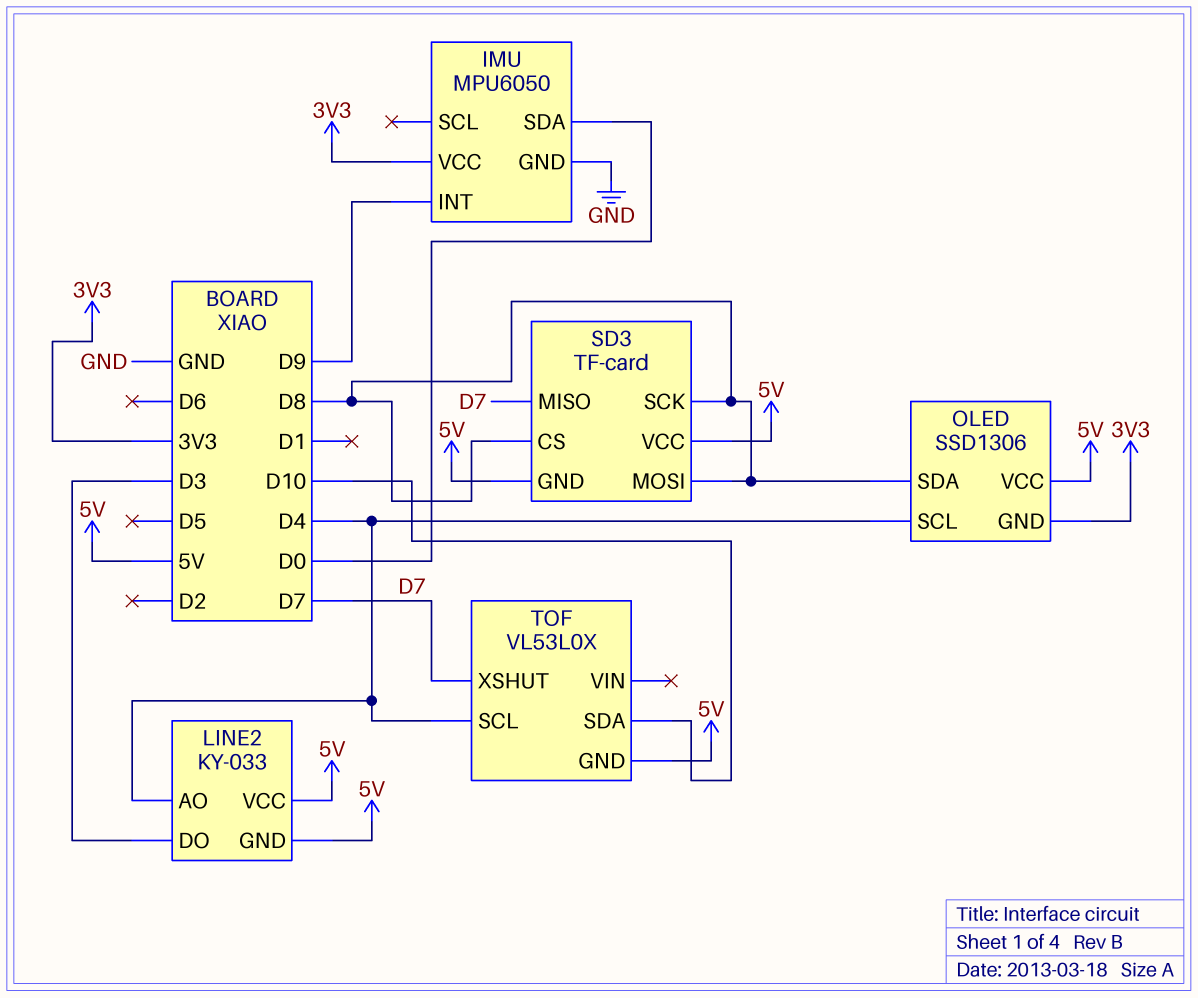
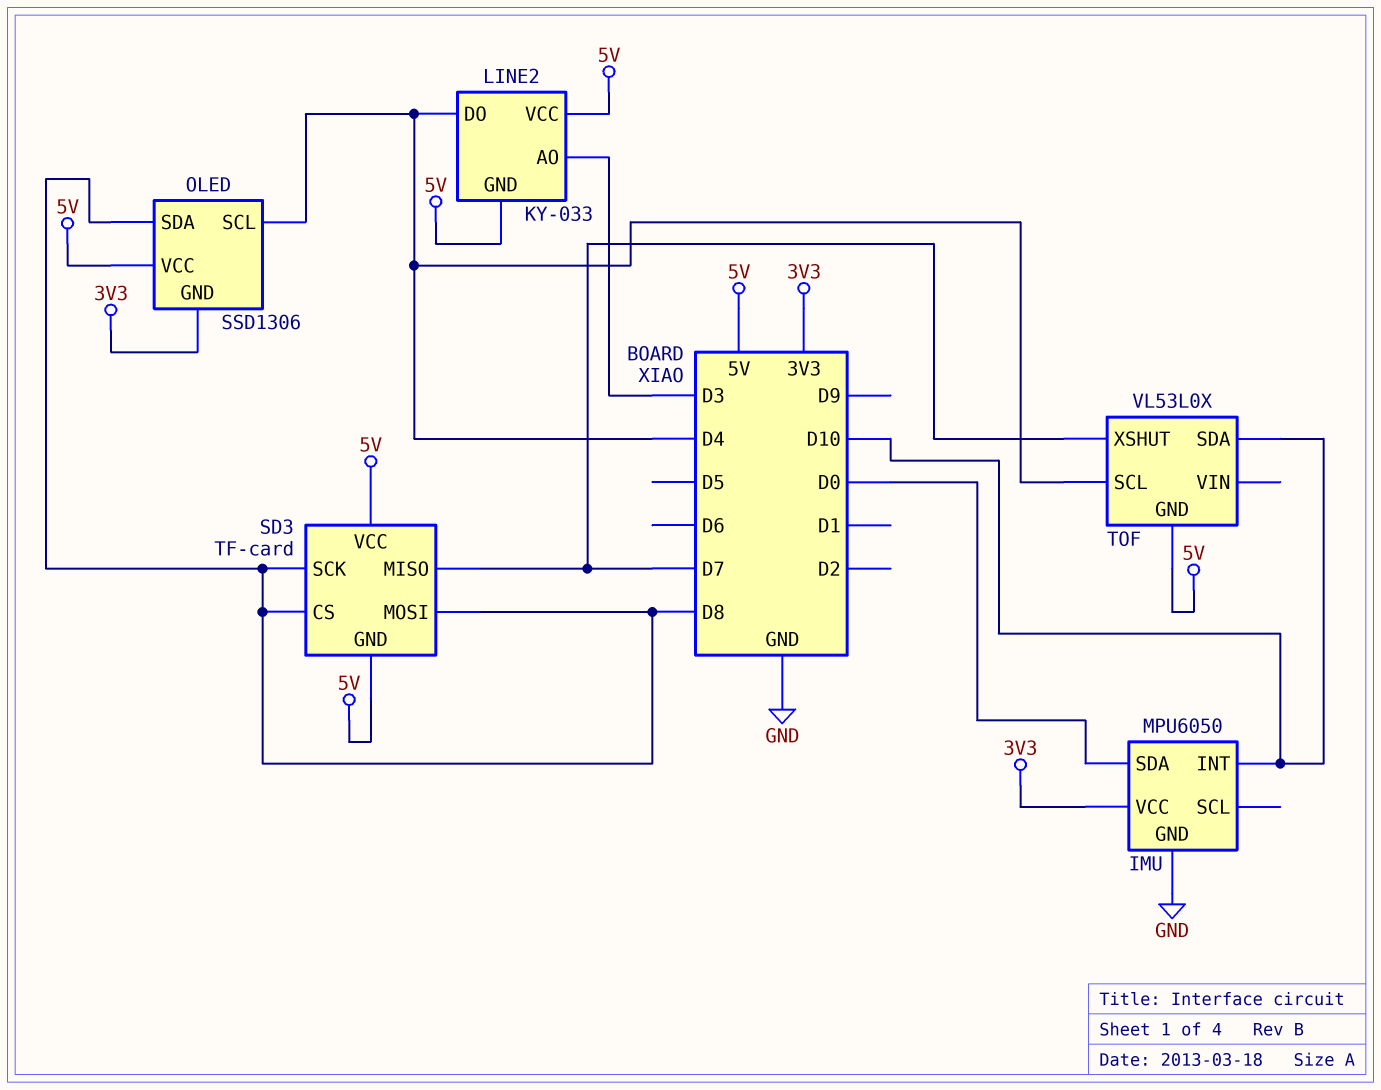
IMU pin INT: D9 -> D10
LINE2 pin AO: D4 -> D3
LINE2 pin DO: D3 -> D4

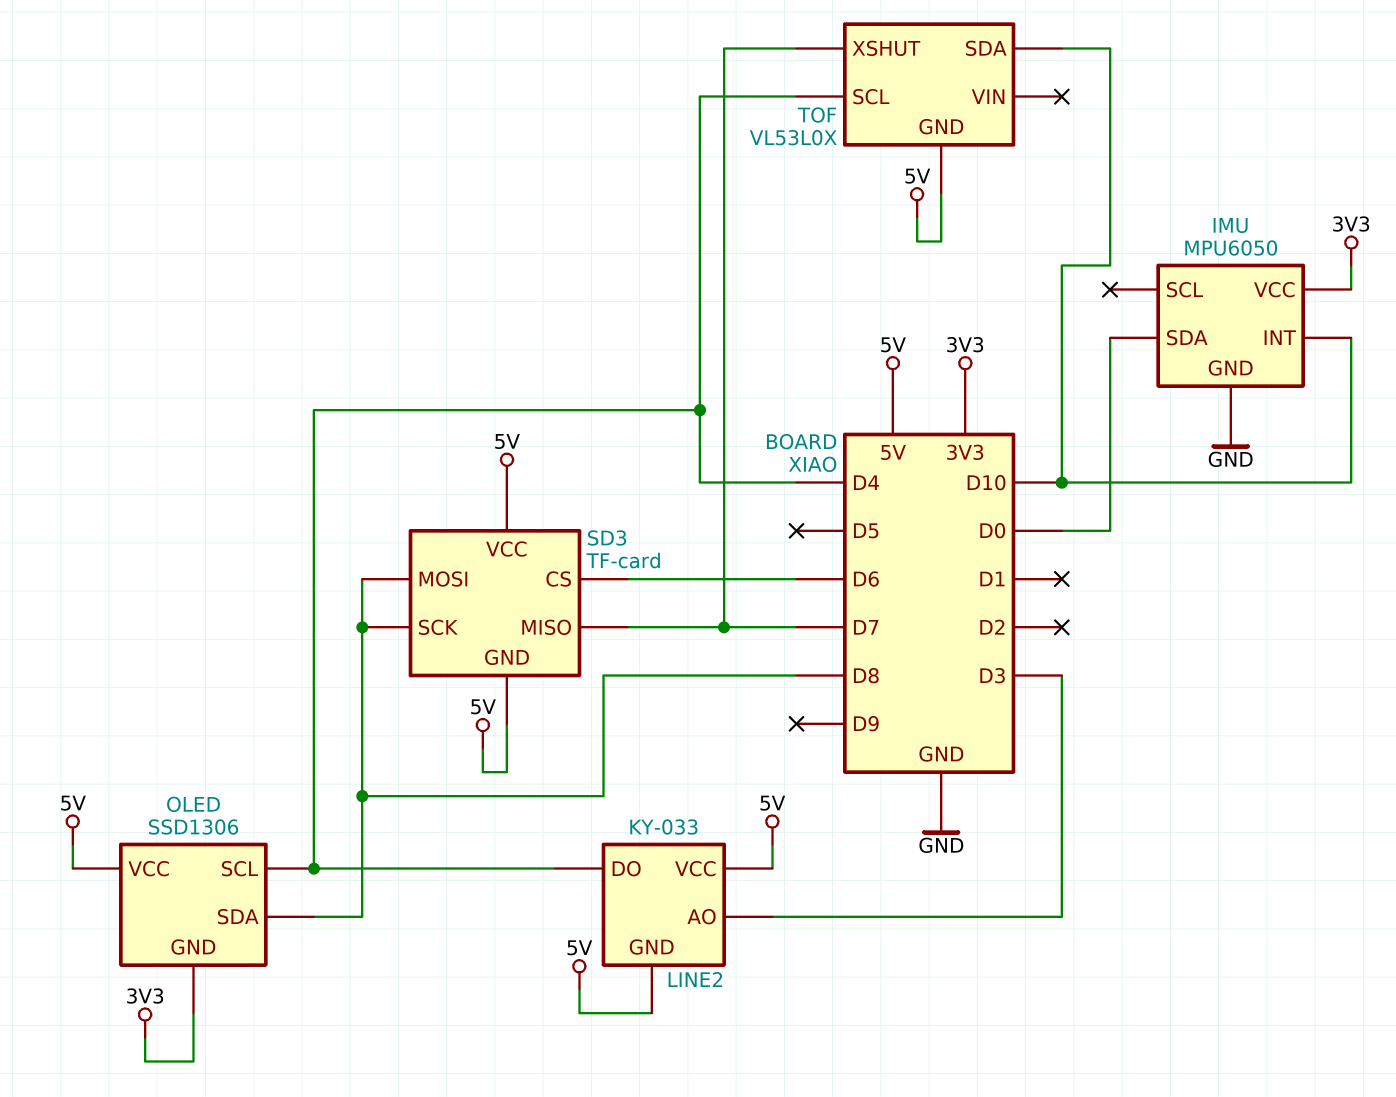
SD3 pin CS: D8 -> D6

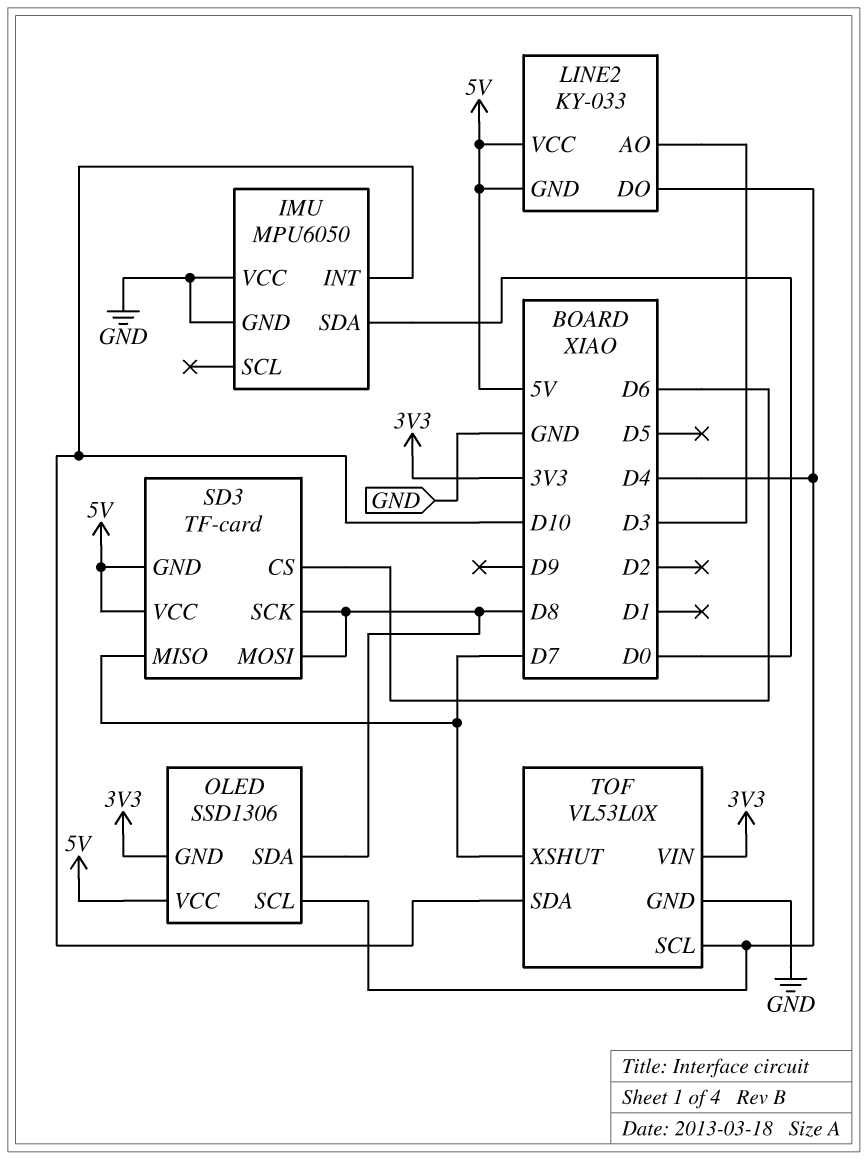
IMU pin VCC: 3V3 -> GND
TOF pin GND: 5V -> GND
TOF pin VIN: none -> 3V3

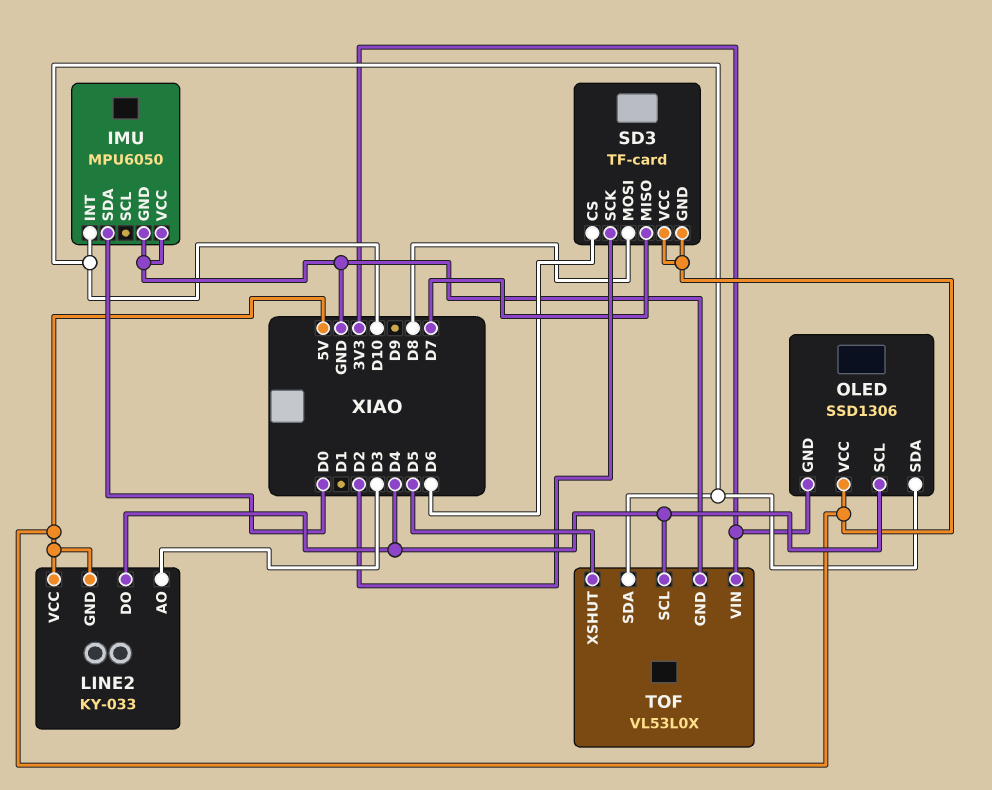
OLED pin SDA: D8 -> D10
SD3 pin SCK: D8 -> D2
TOF pin XSHUT: D7 -> D5

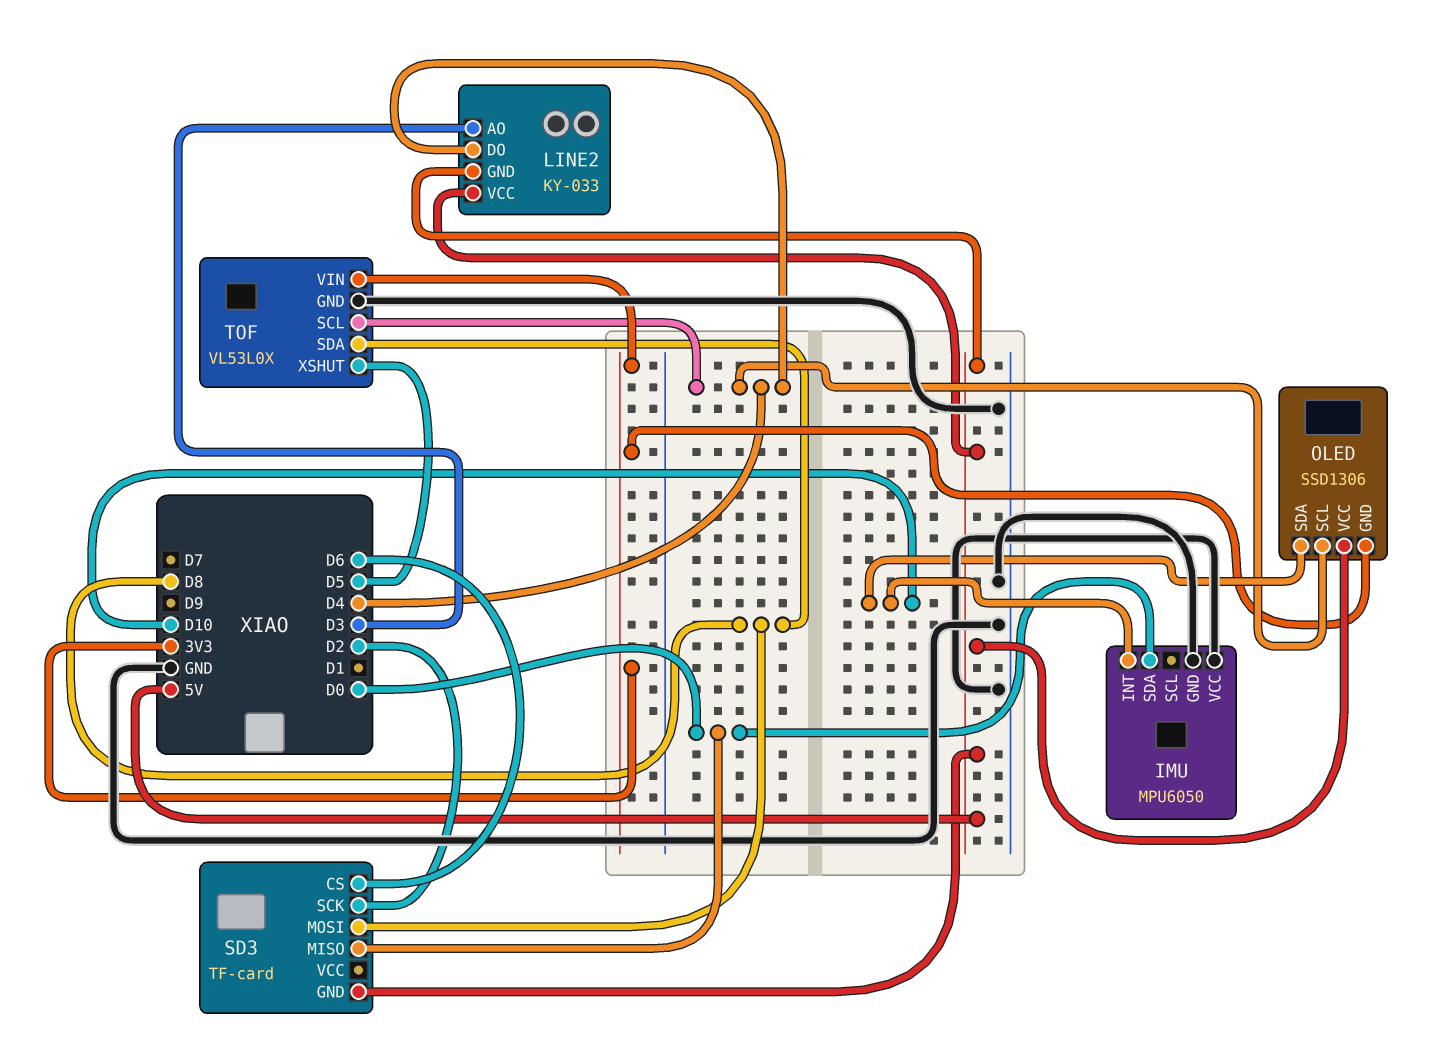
SD3 pin MISO: D7 -> D0
SD3 pin VCC: 5V -> none
TOF pin SDA: D10 -> D8

